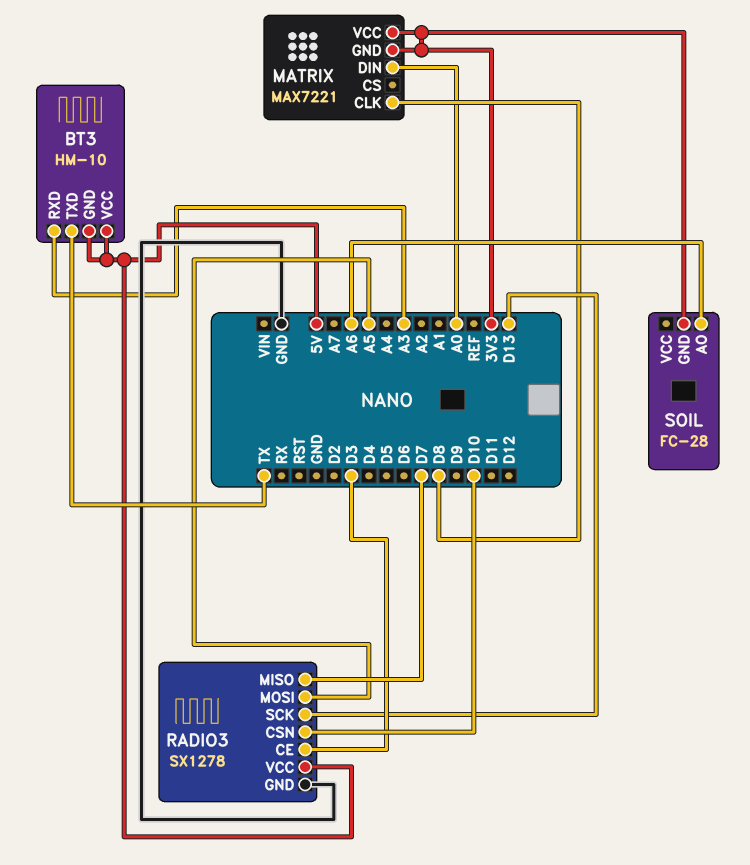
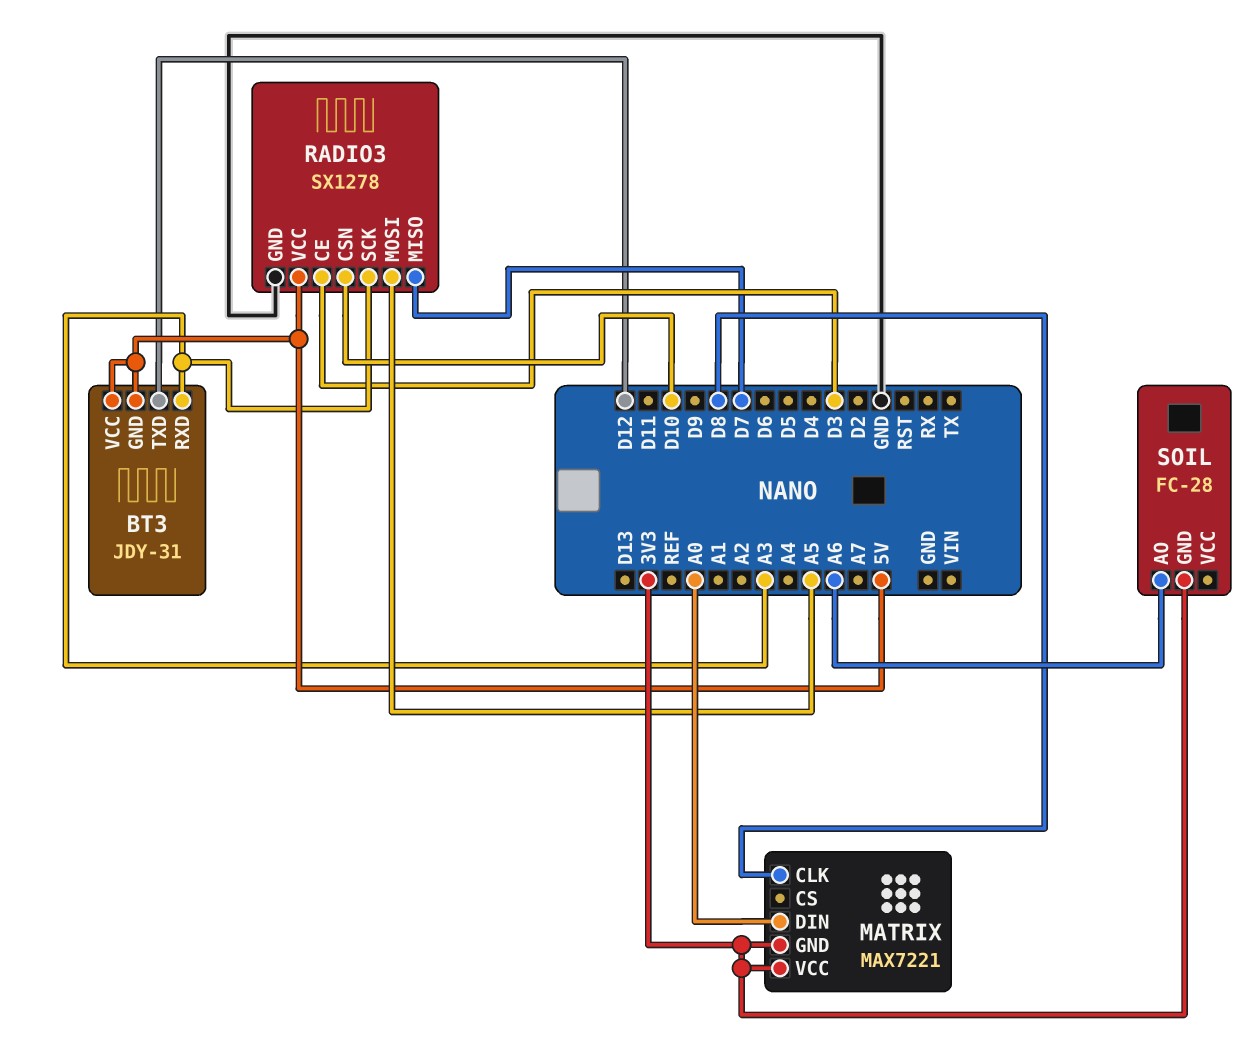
BT3: HM-10 -> JDY-31
BT3 pin TXD: TX -> D12
RADIO3 pin SCK: D13 -> A3

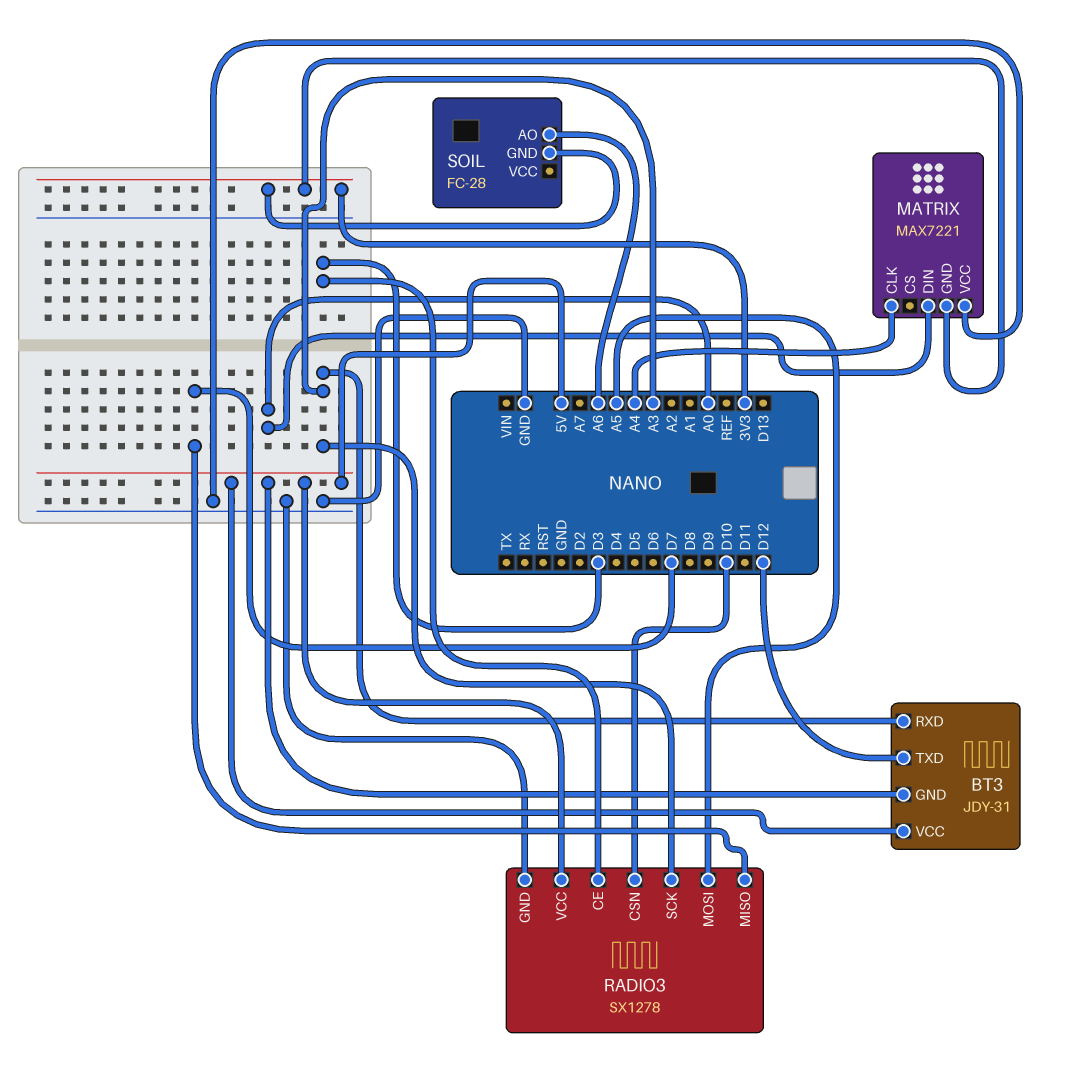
MATRIX pin CLK: D8 -> A4
MATRIX pin VCC: 3V3 -> GND

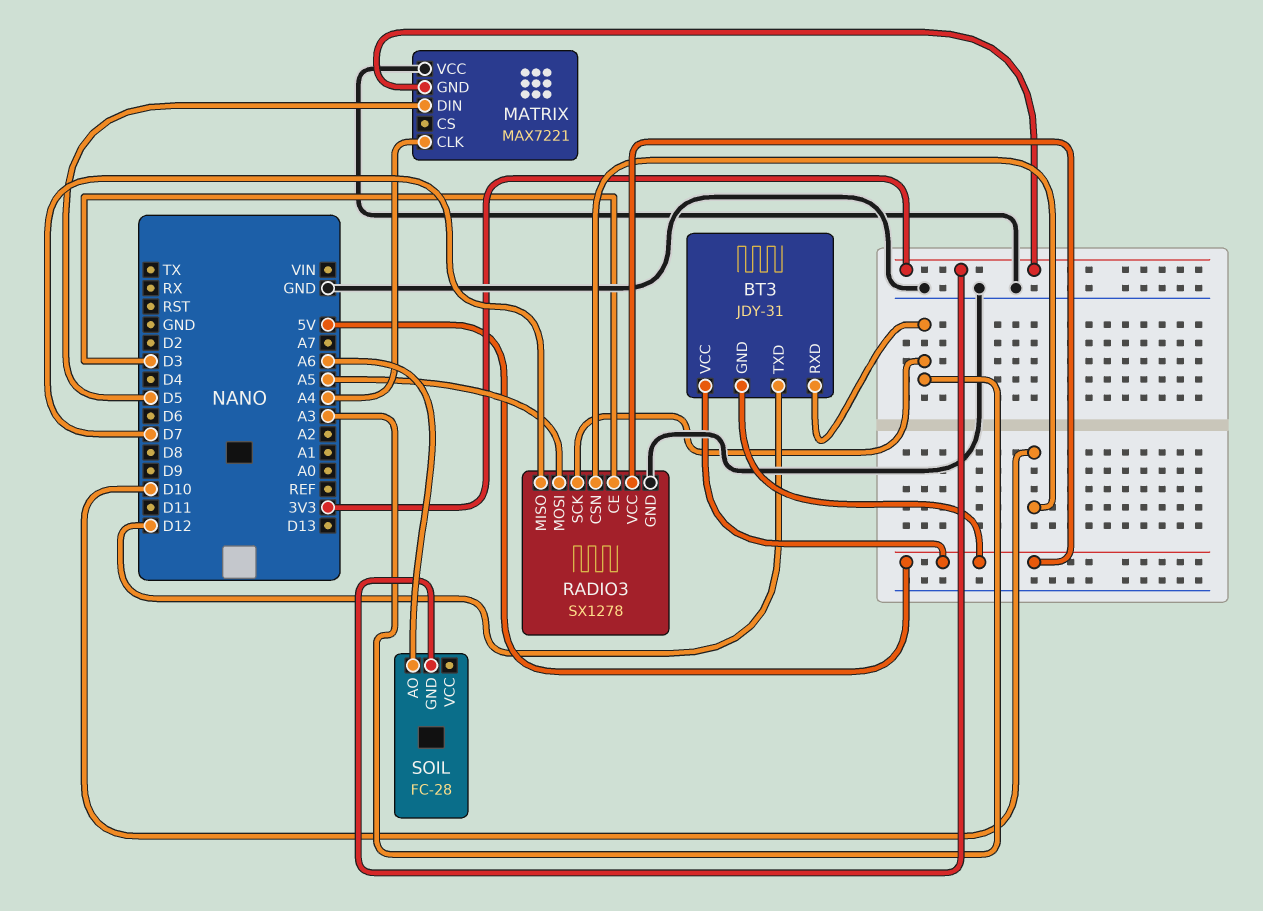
MATRIX pin DIN: A0 -> D5

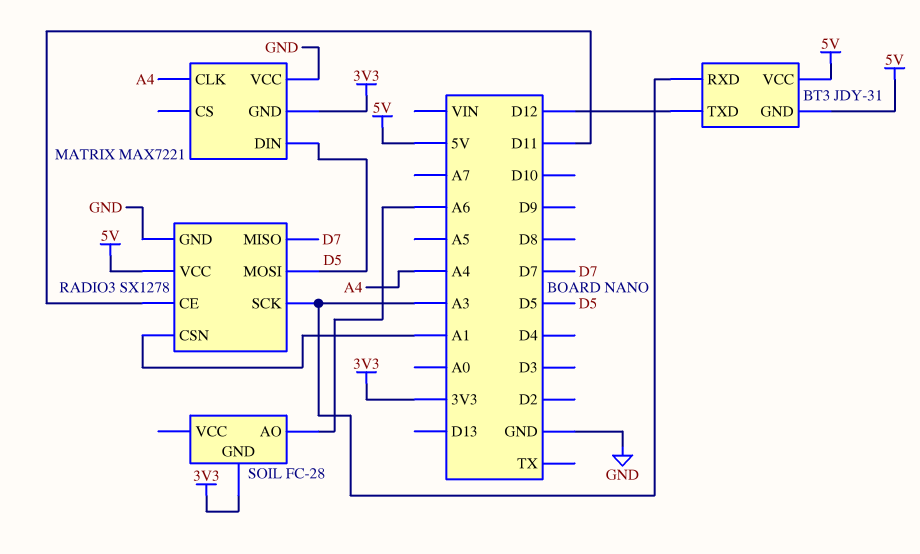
RADIO3 pin CE: D3 -> D11
RADIO3 pin CSN: D10 -> A1
RADIO3 pin MOSI: A5 -> D5

